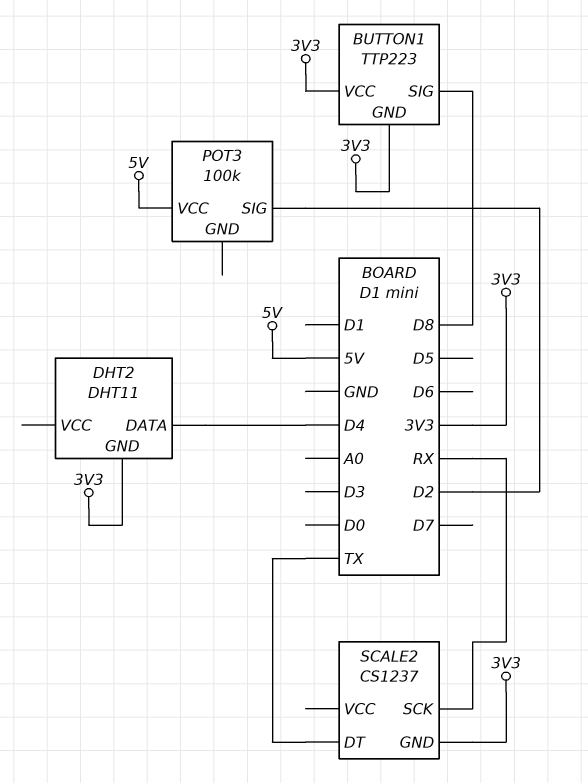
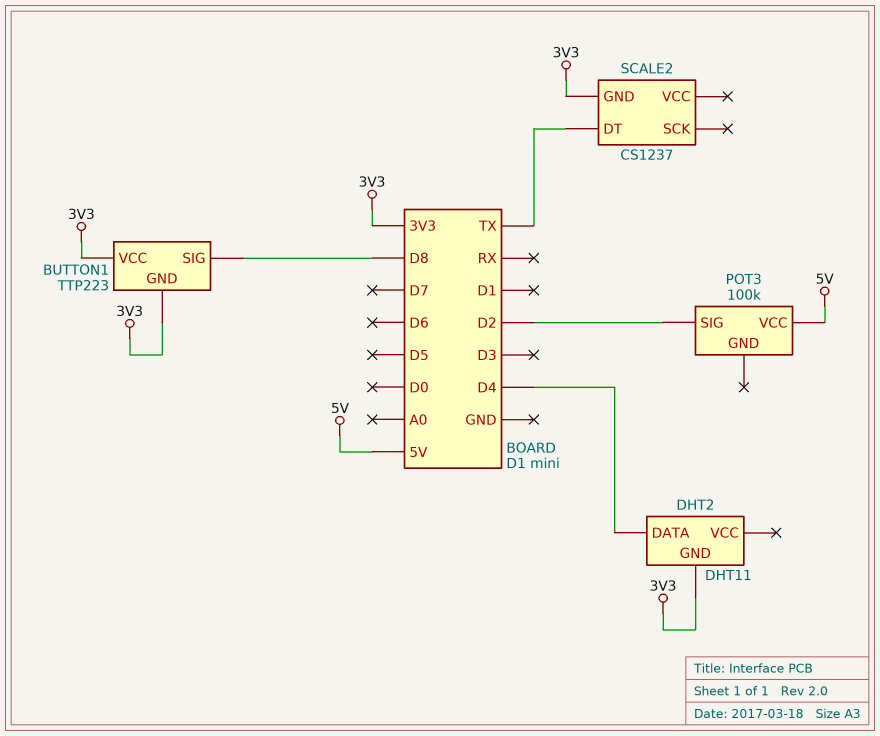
SCALE2 pin SCK: RX -> none

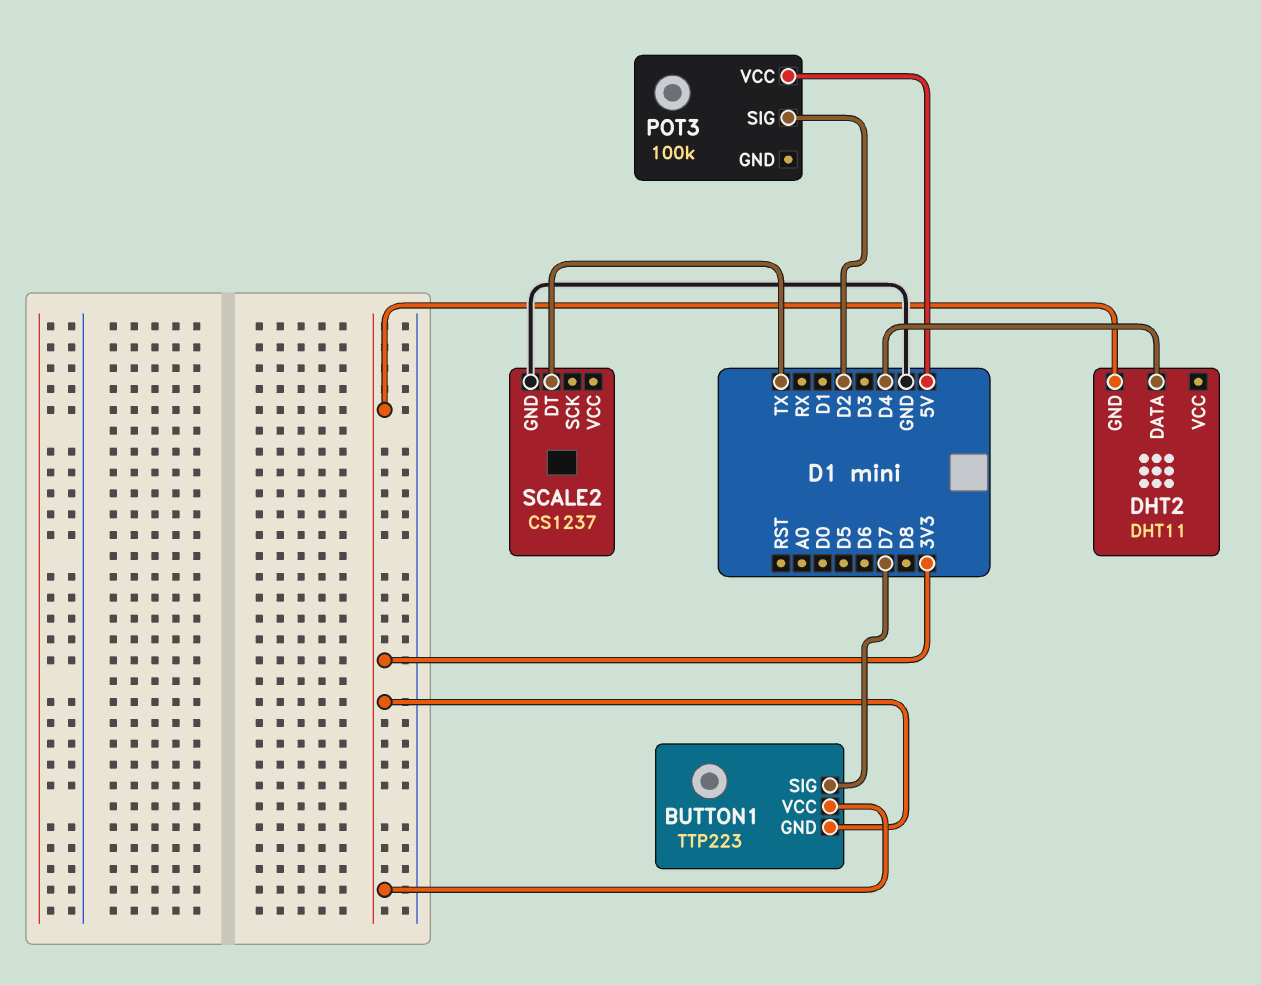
BUTTON1 pin SIG: D8 -> D7
SCALE2 pin GND: 3V3 -> GND

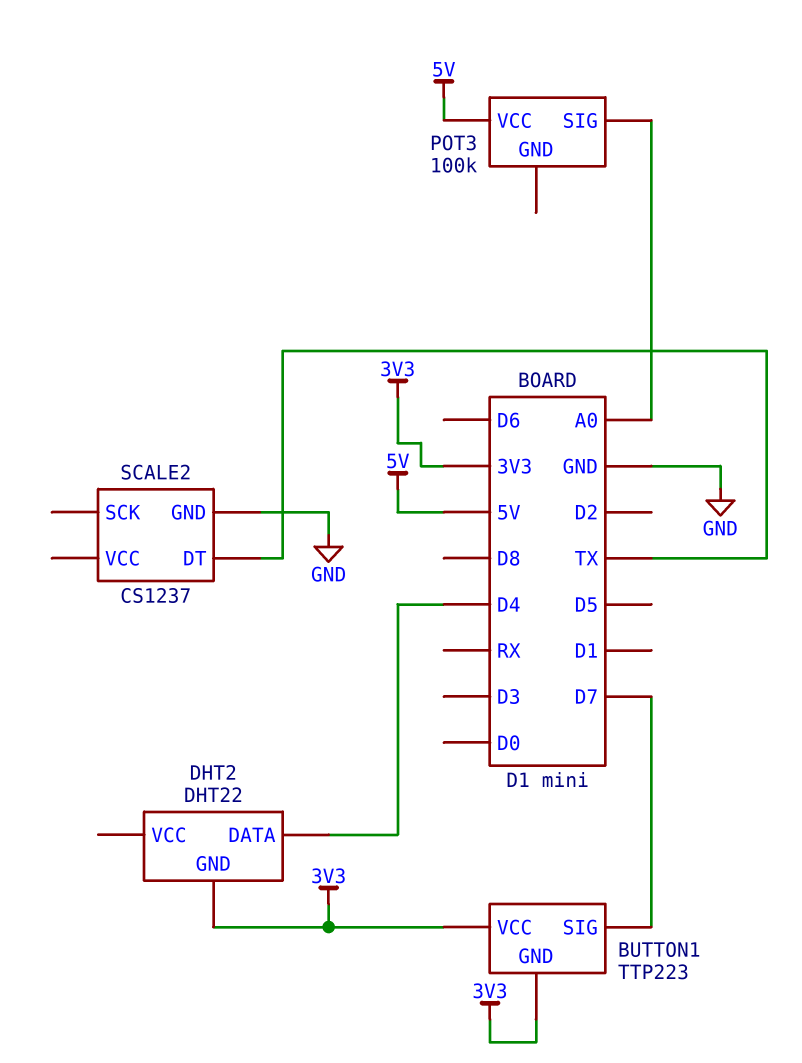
DHT2: DHT11 -> DHT22
POT3 pin SIG: D2 -> A0

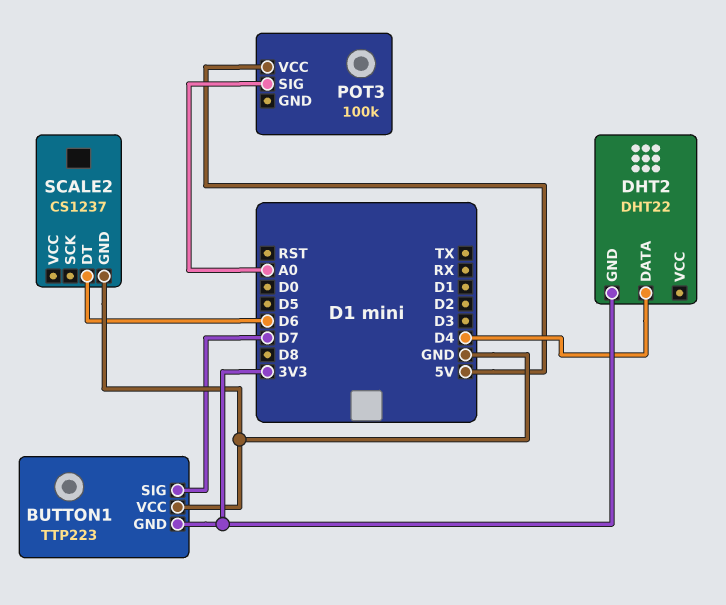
BUTTON1 pin VCC: 3V3 -> GND
SCALE2 pin DT: TX -> D6

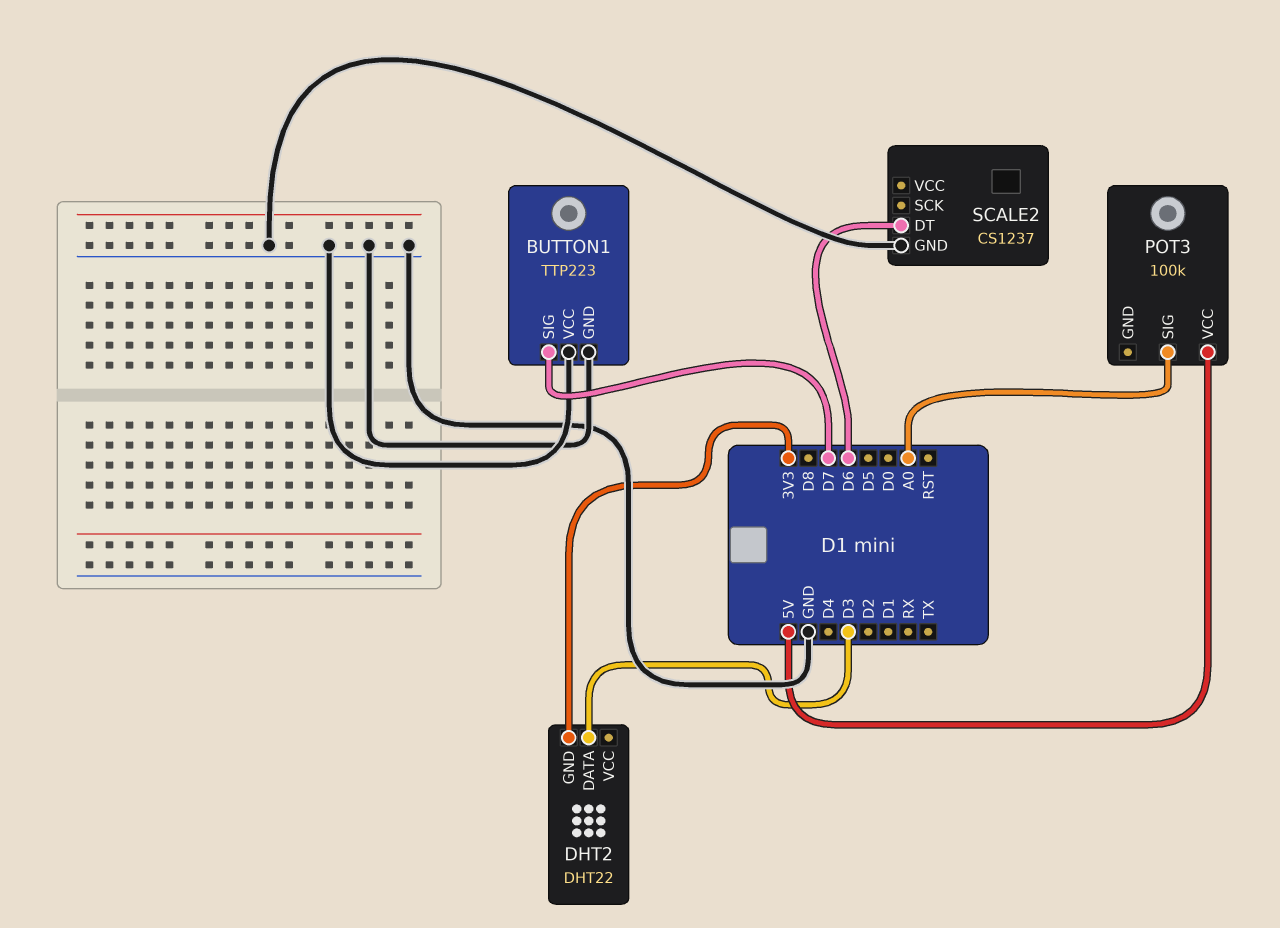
BUTTON1 pin GND: 3V3 -> GND
DHT2 pin DATA: D4 -> D3

